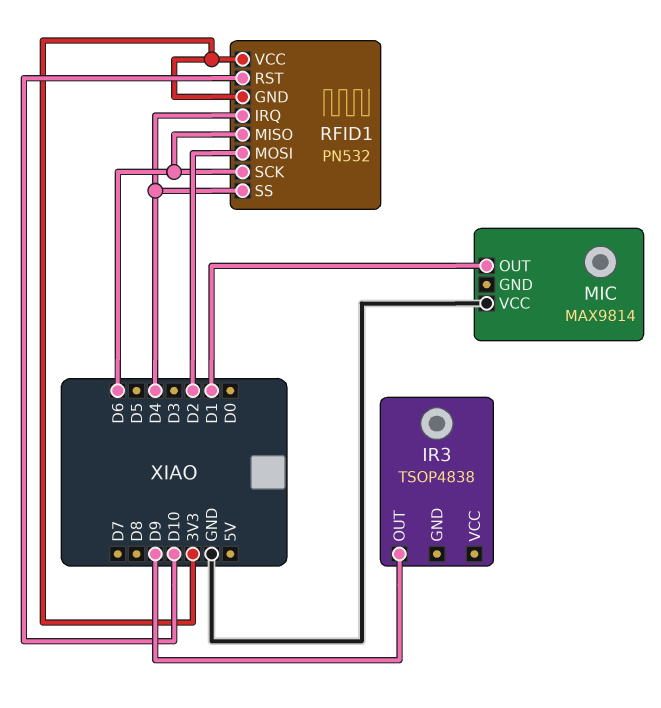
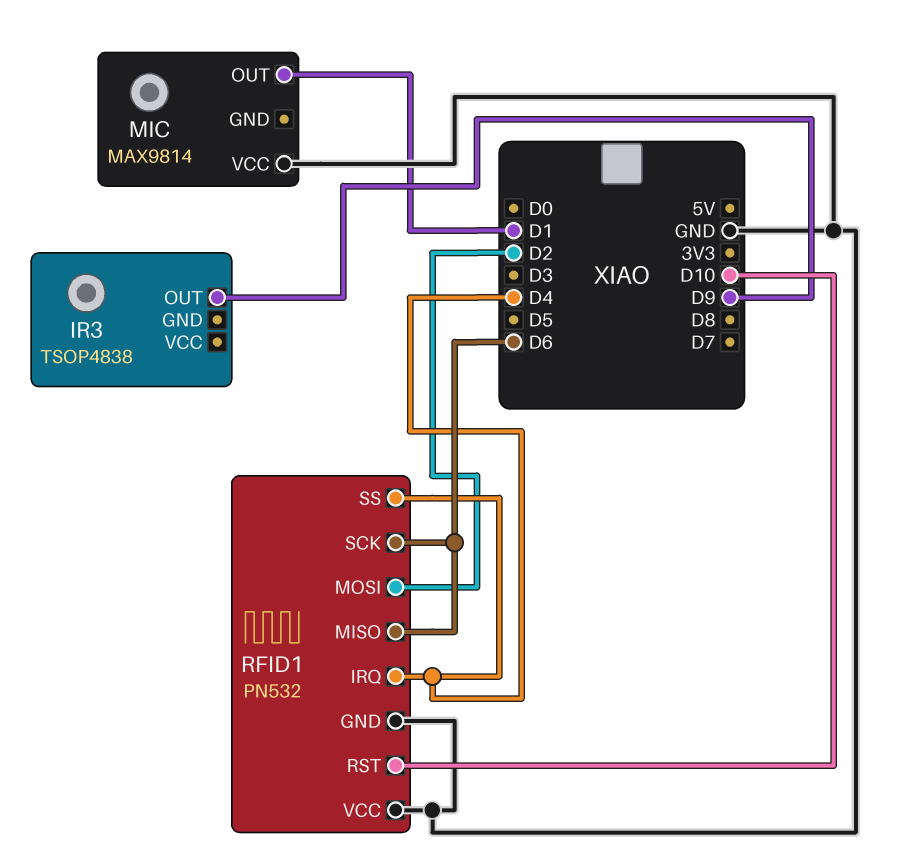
RFID1 pin GND: 3V3 -> GND
RFID1 pin VCC: 3V3 -> GND

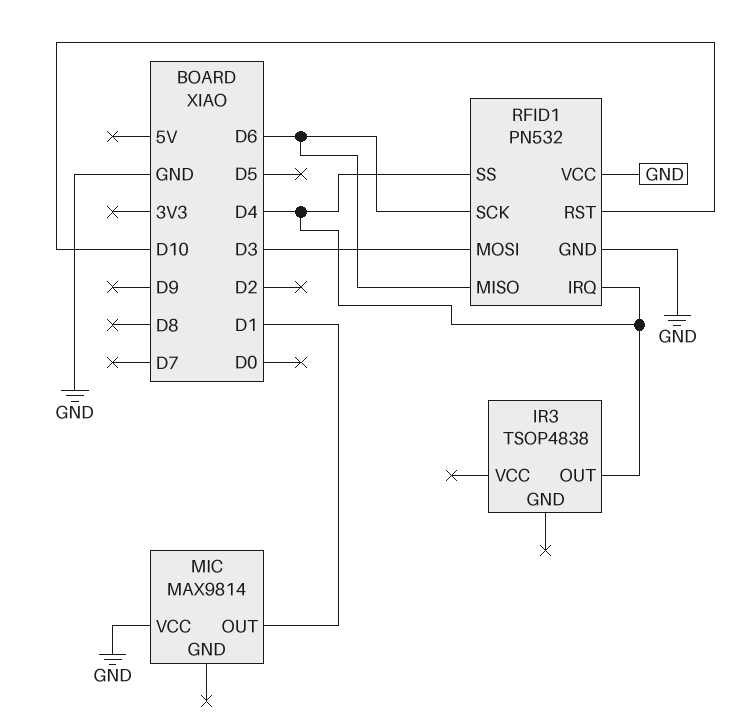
IR3 pin OUT: D9 -> D4
RFID1 pin MOSI: D2 -> D3

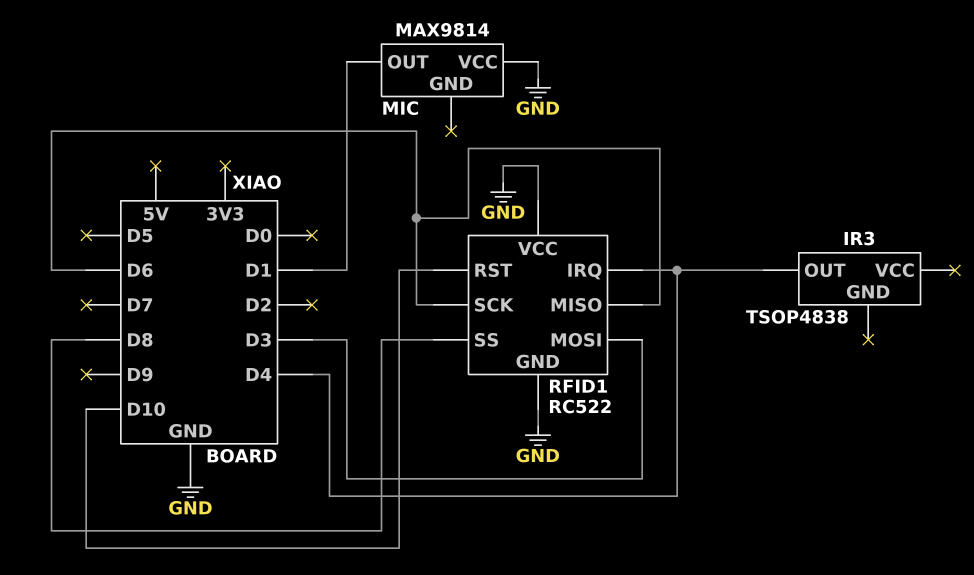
RFID1: PN532 -> RC522
RFID1 pin SS: D4 -> D8

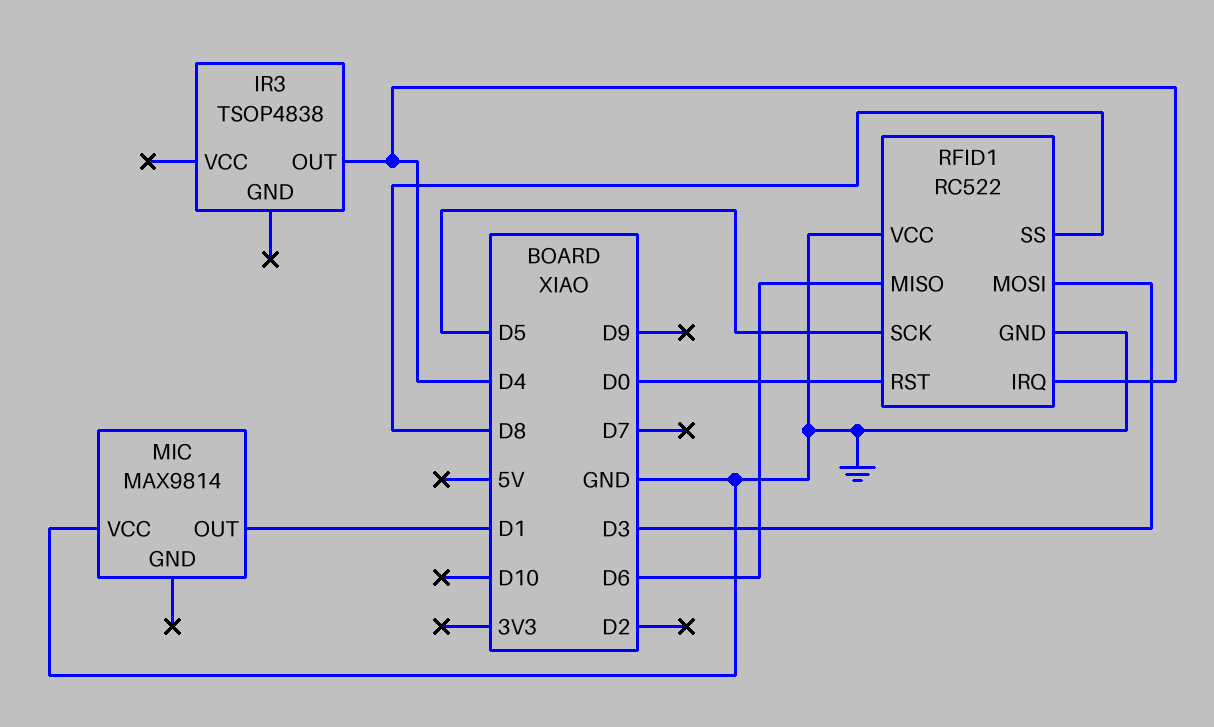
RFID1 pin RST: D10 -> D0
RFID1 pin SCK: D6 -> D5

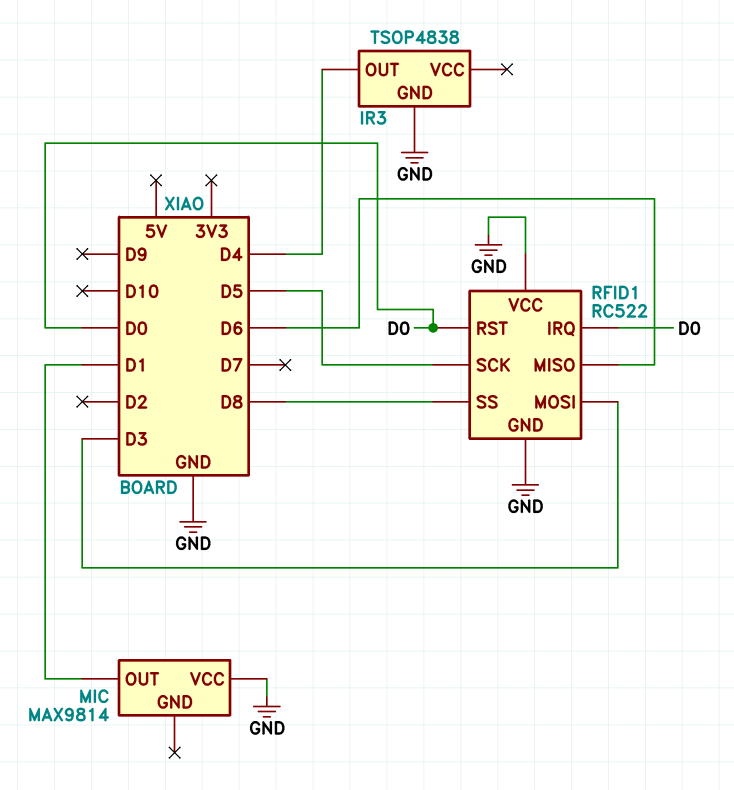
IR3 pin GND: none -> GND
RFID1 pin IRQ: D4 -> D0

